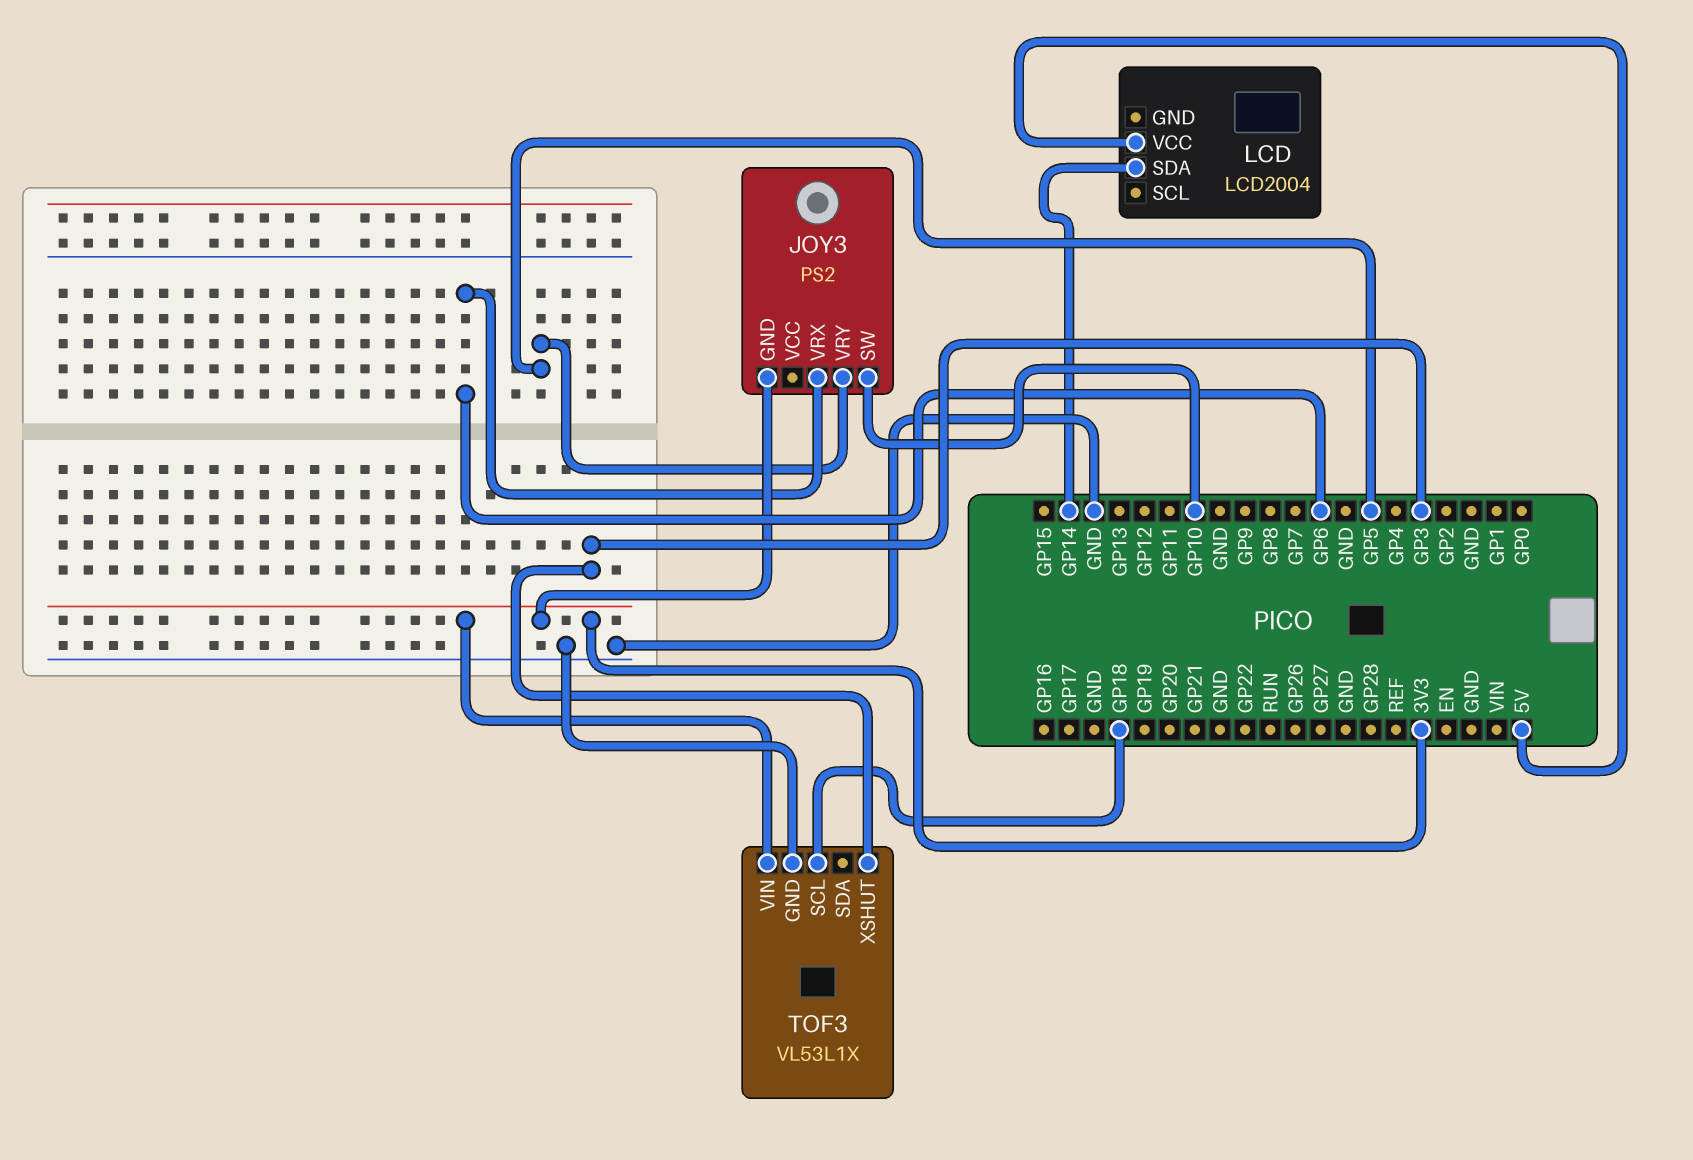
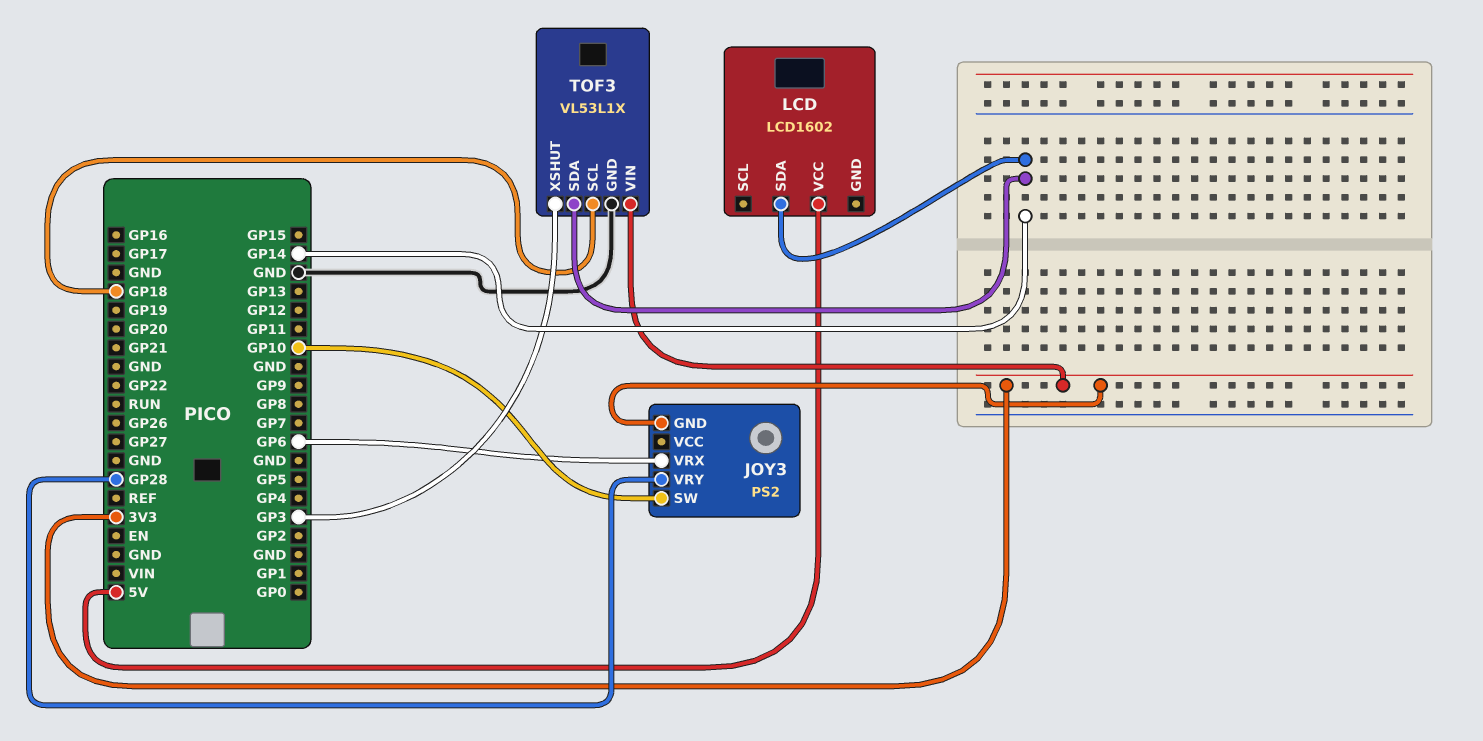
JOY3 pin VRY: GP5 -> GP28
LCD: LCD2004 -> LCD1602
TOF3 pin SDA: none -> GP14

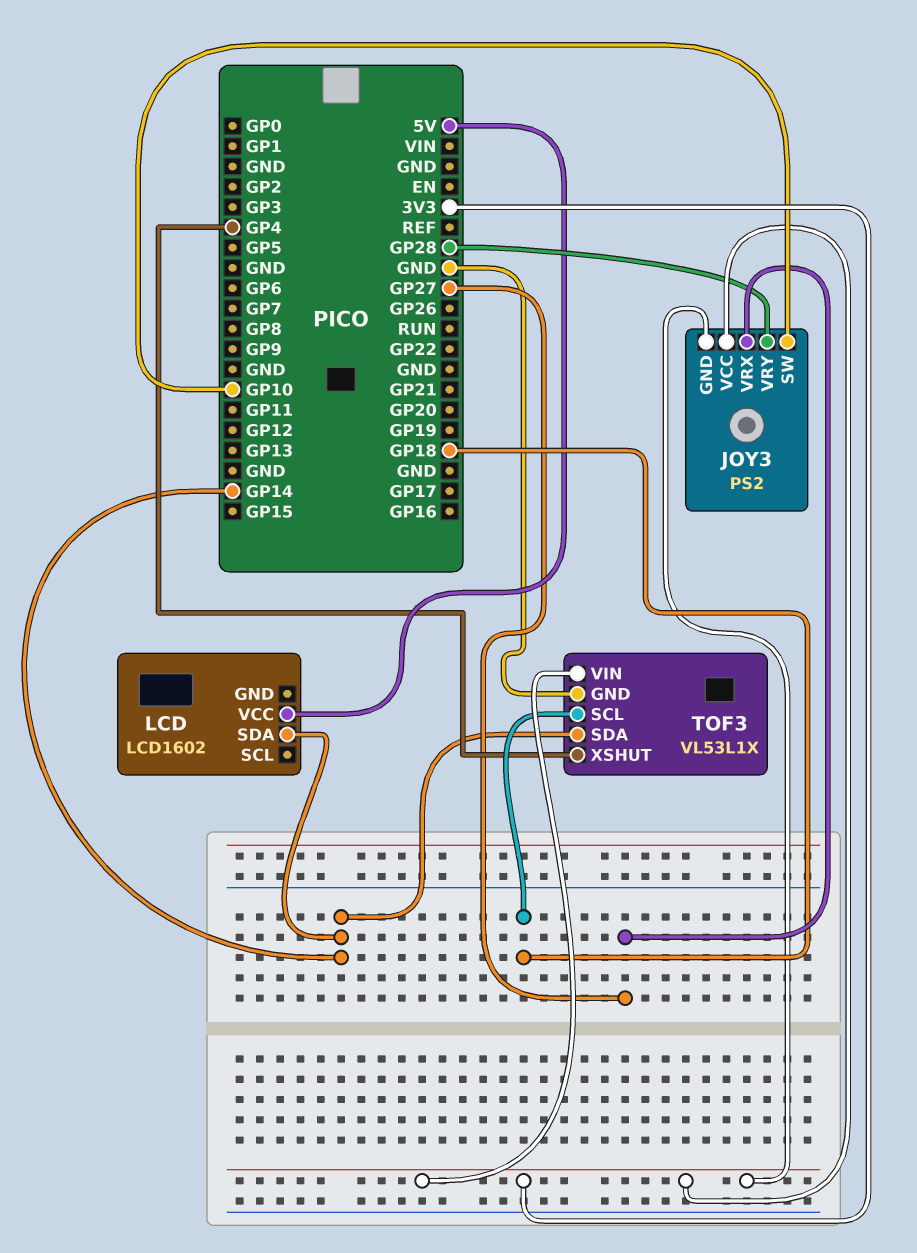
JOY3 pin VCC: none -> 3V3
JOY3 pin VRX: GP6 -> GP27
TOF3 pin XSHUT: GP3 -> GP4

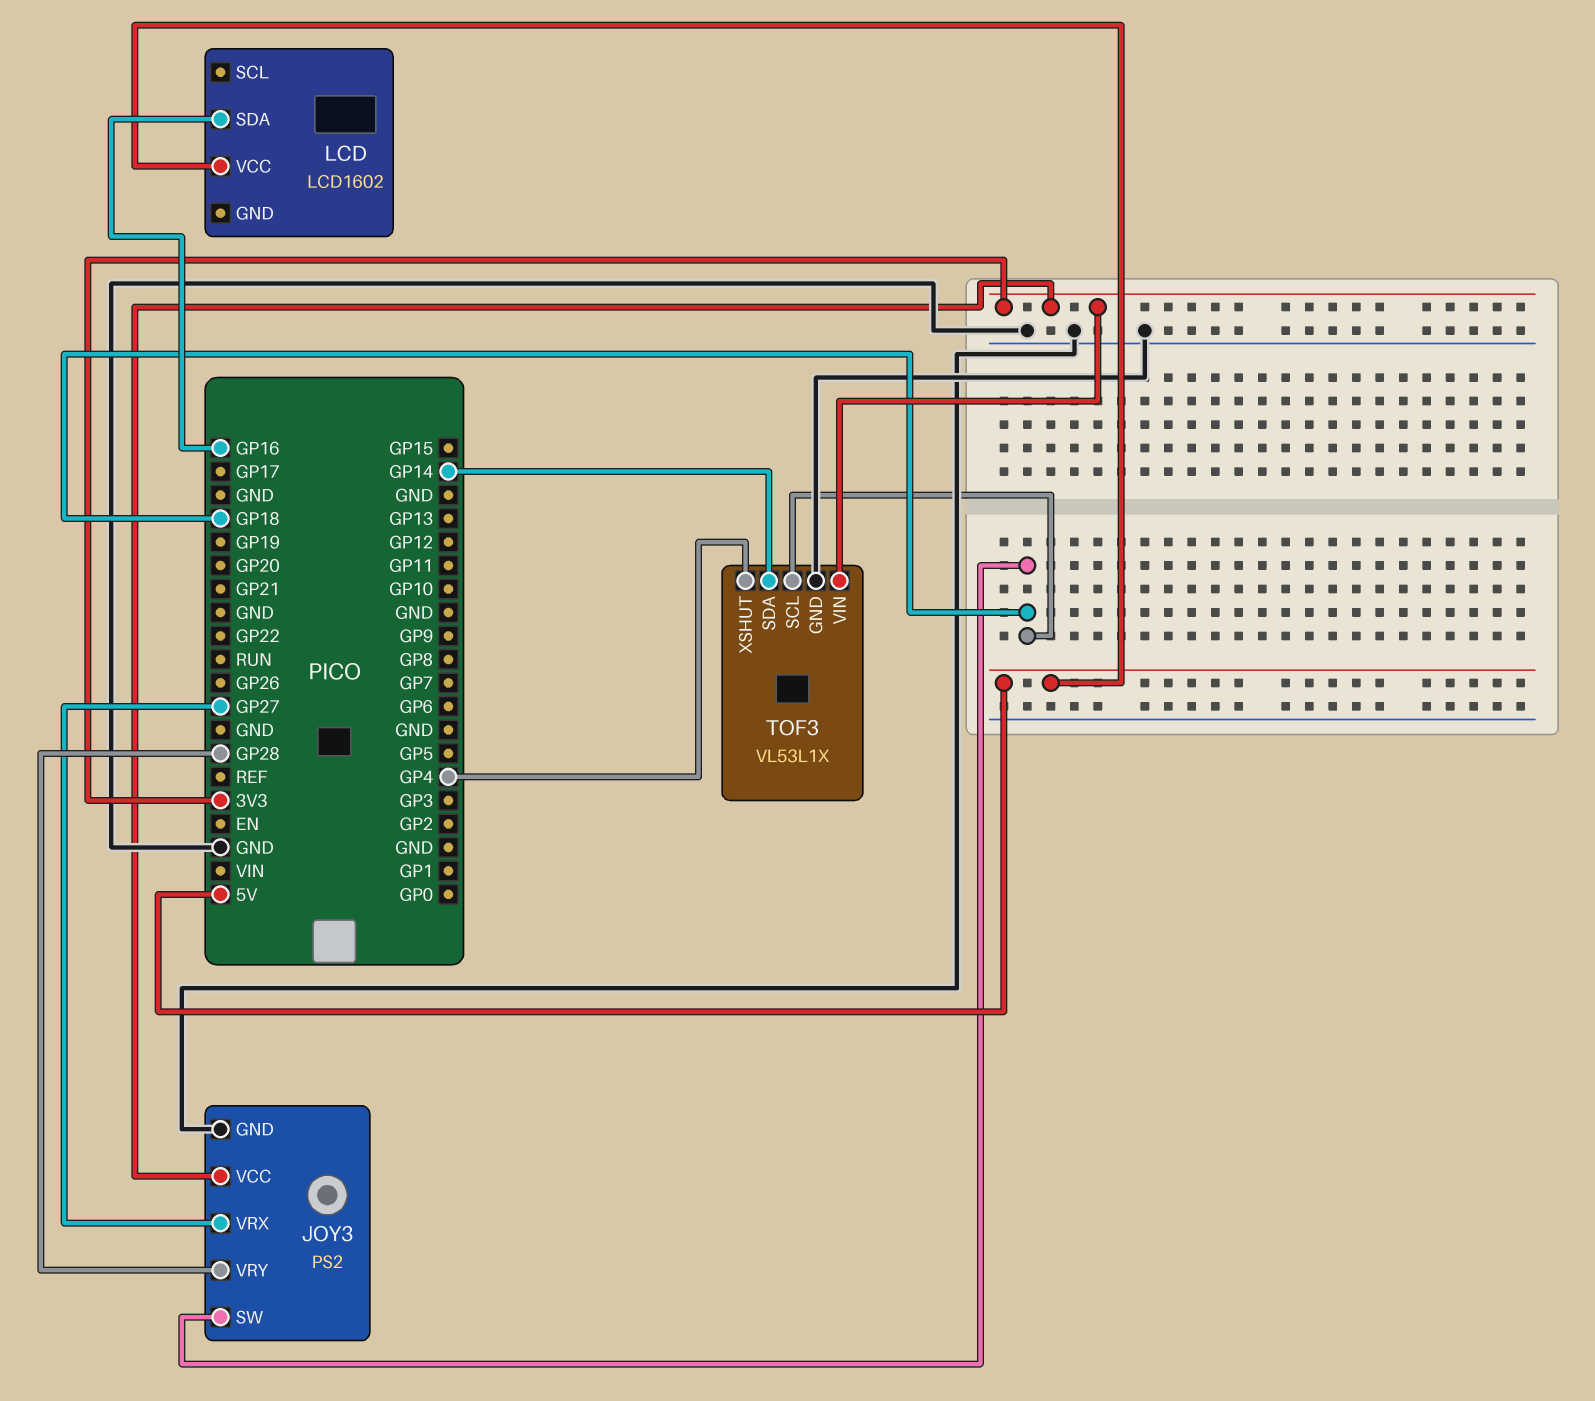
JOY3 pin GND: 3V3 -> GND
JOY3 pin SW: GP10 -> GP18
LCD pin SDA: GP14 -> GP16

